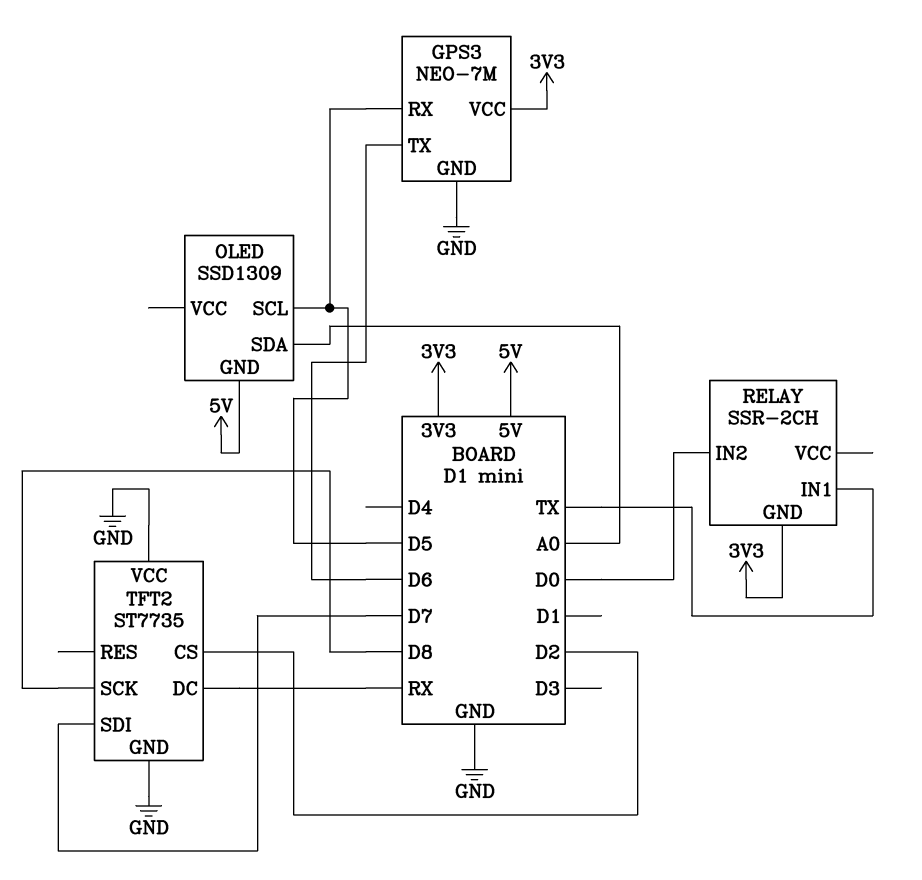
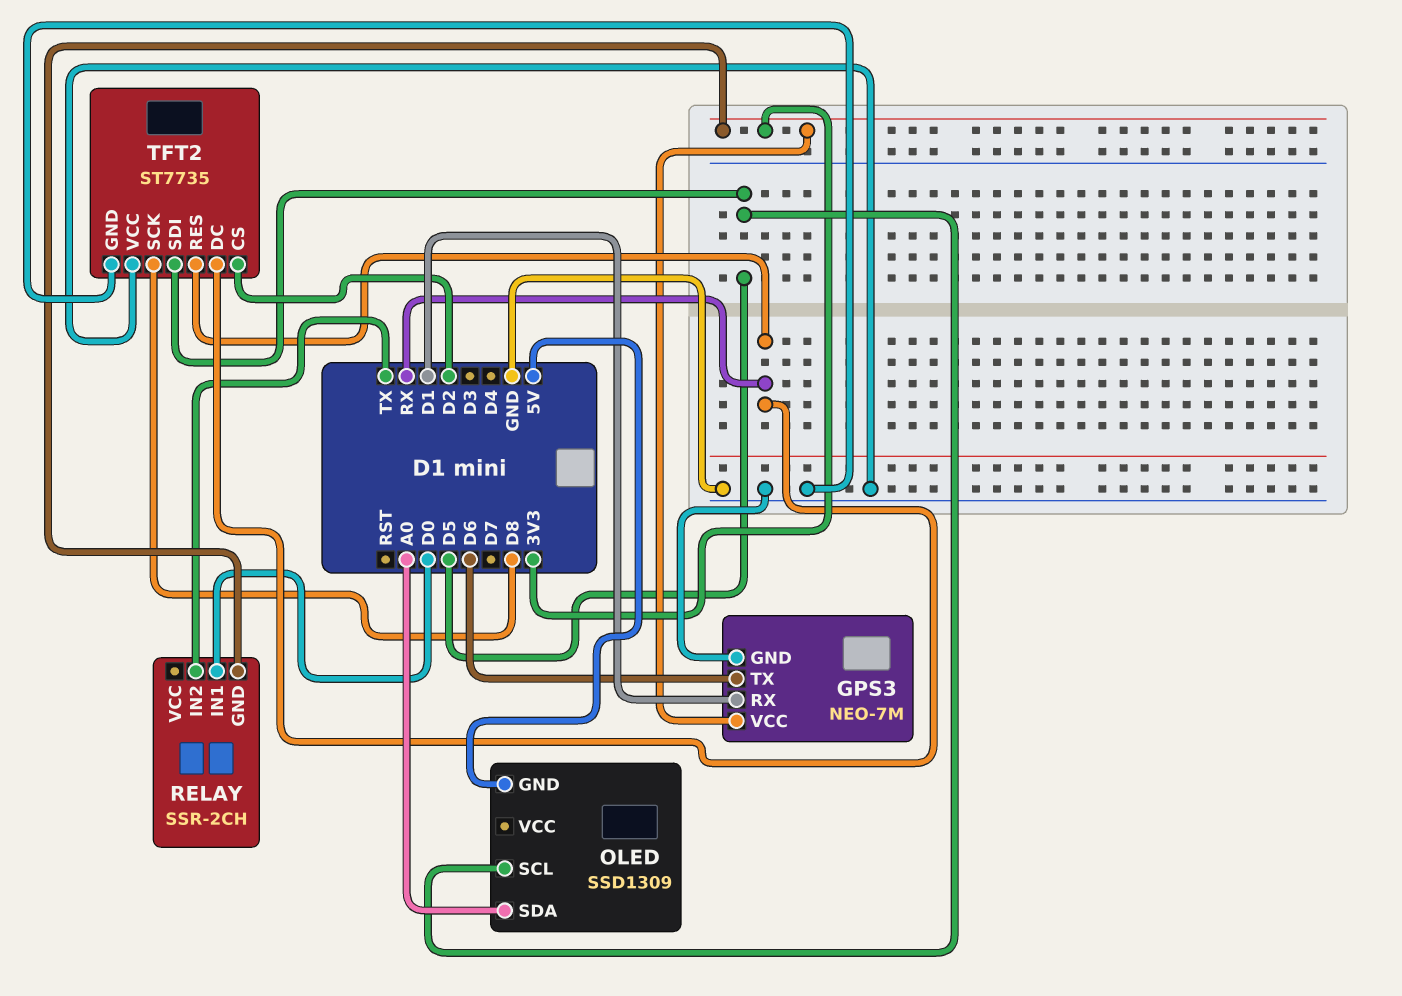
GPS3 pin RX: D5 -> D1
RELAY pin IN1: TX -> D0
RELAY pin IN2: D0 -> TX
TFT2 pin RES: none -> RX
TFT2 pin SDI: D7 -> D5

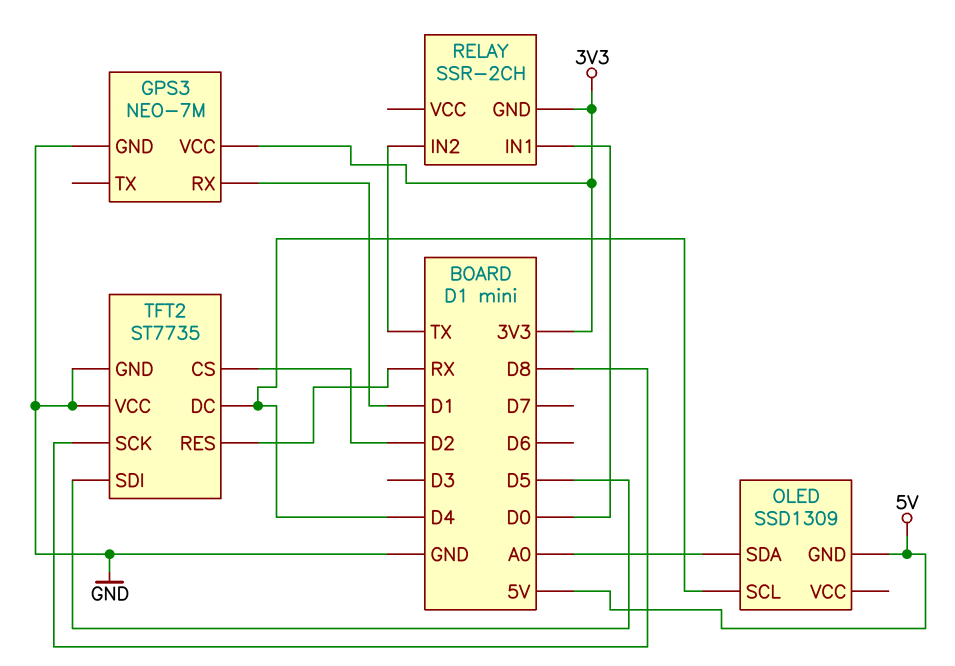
GPS3 pin TX: D6 -> none
OLED pin SCL: D5 -> D4
TFT2 pin DC: RX -> D4

